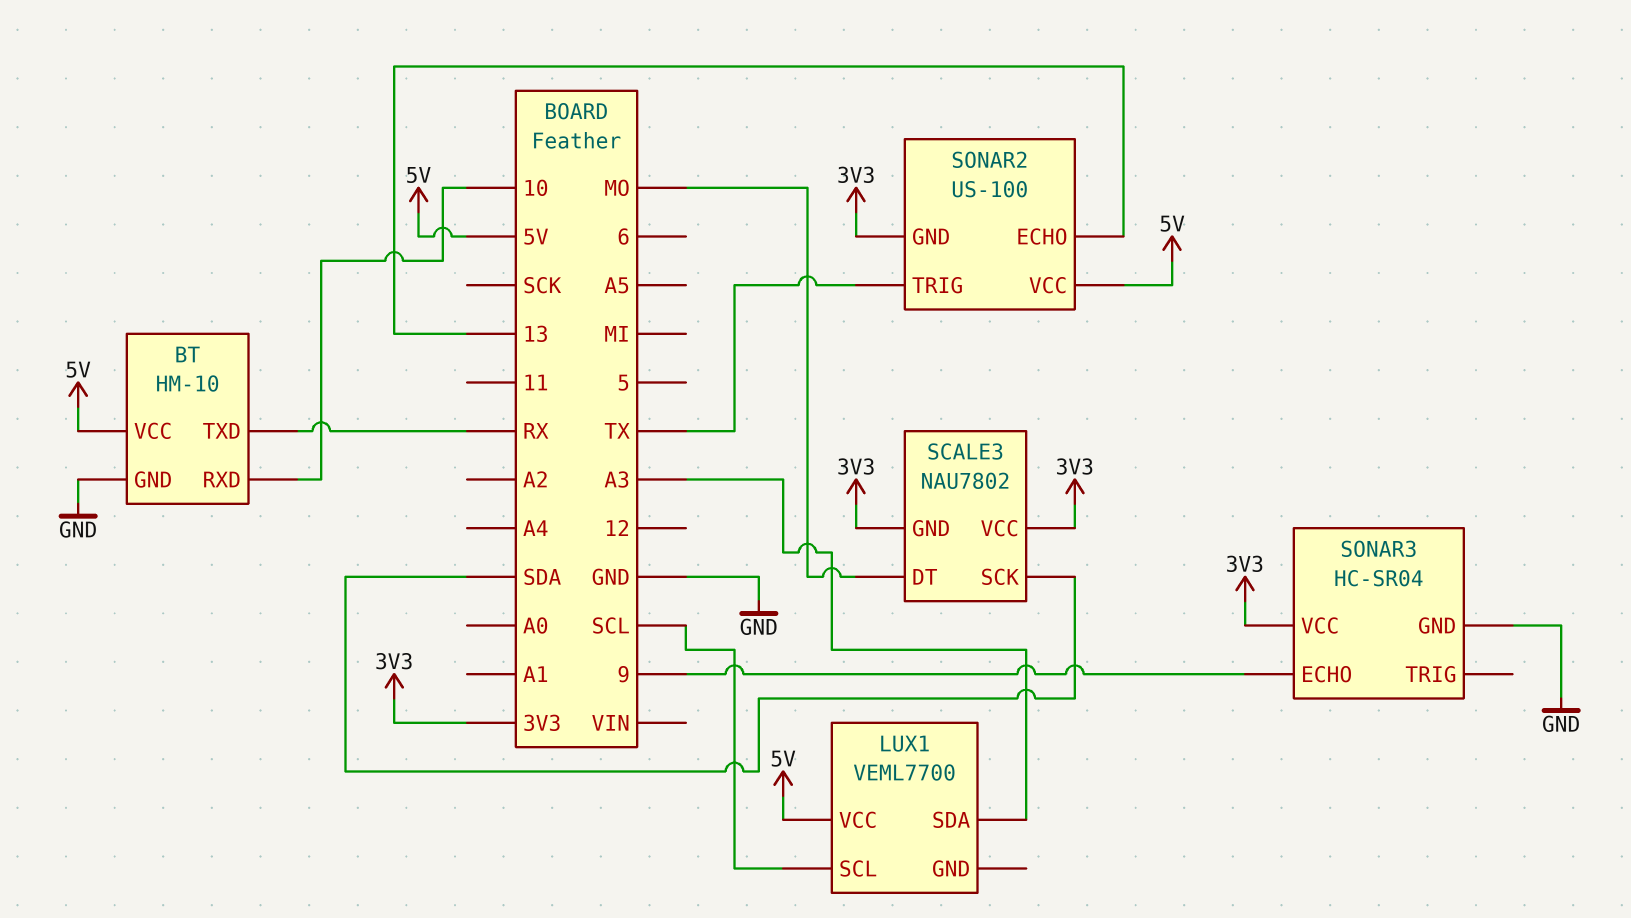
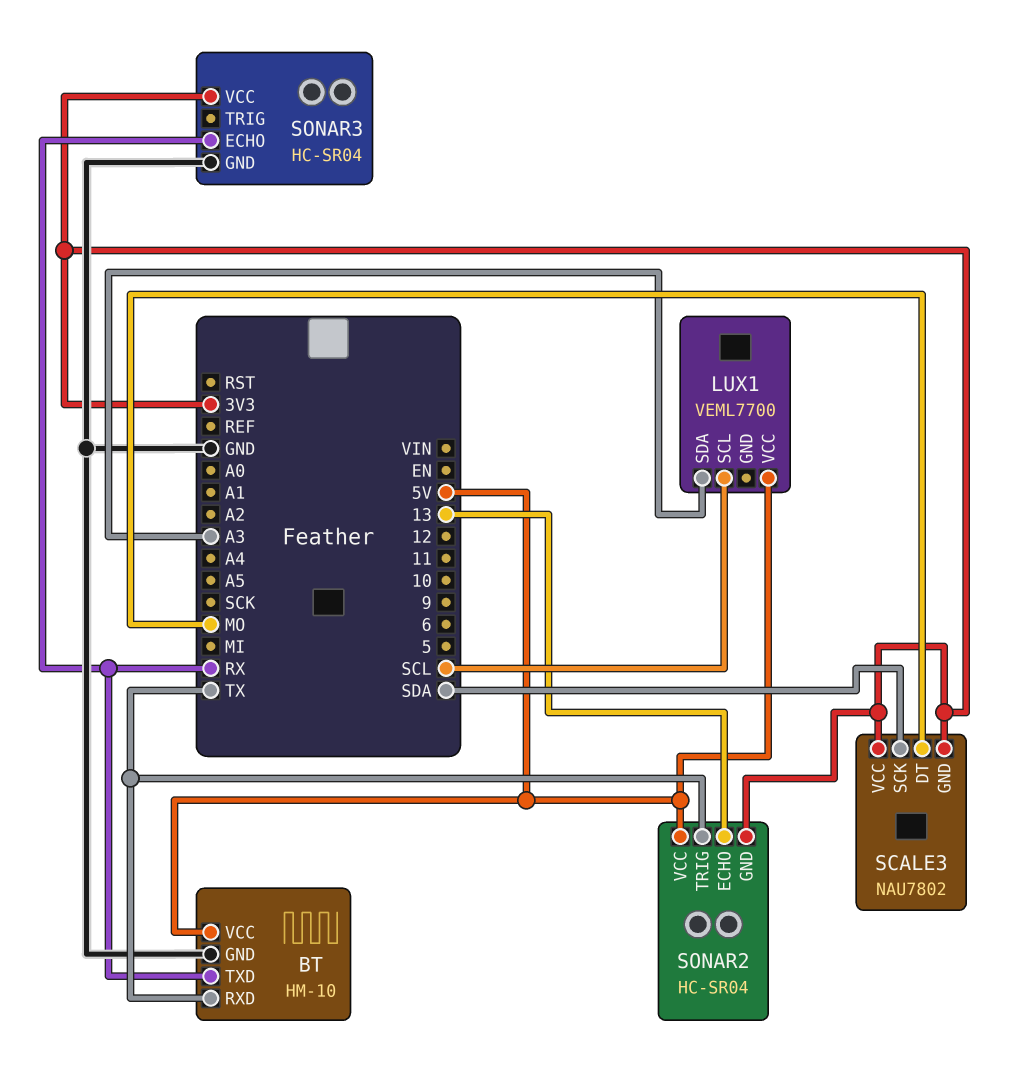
BT pin RXD: 10 -> TX
SONAR2: US-100 -> HC-SR04
SONAR3 pin ECHO: 9 -> RX

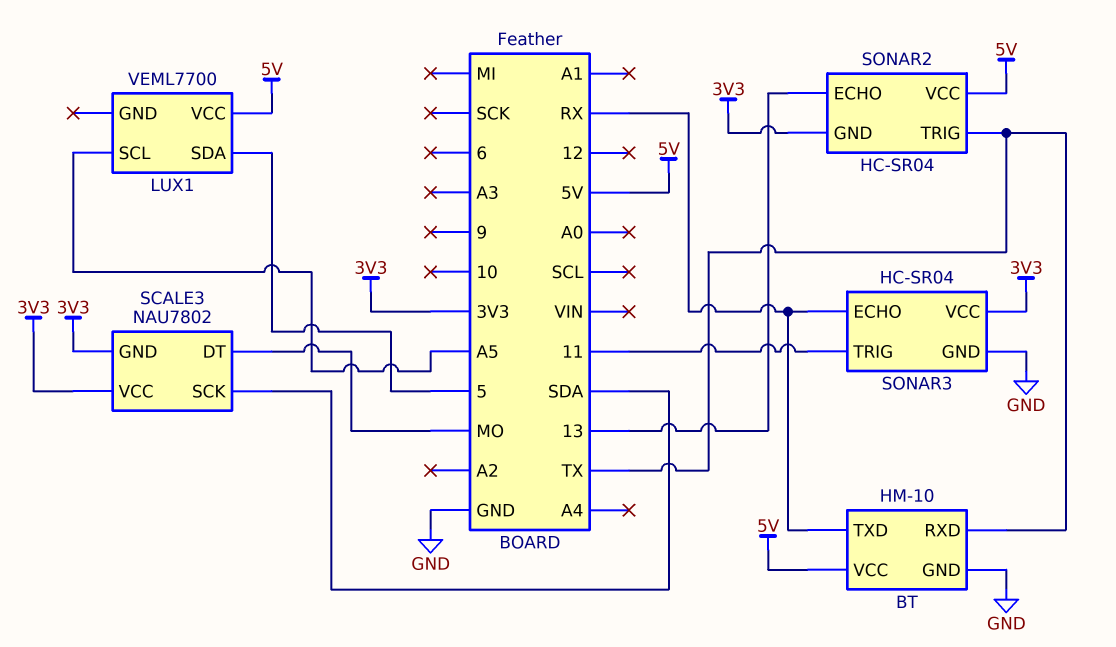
LUX1 pin SCL: SCL -> A5
LUX1 pin SDA: A3 -> 5
SONAR3 pin TRIG: none -> 11

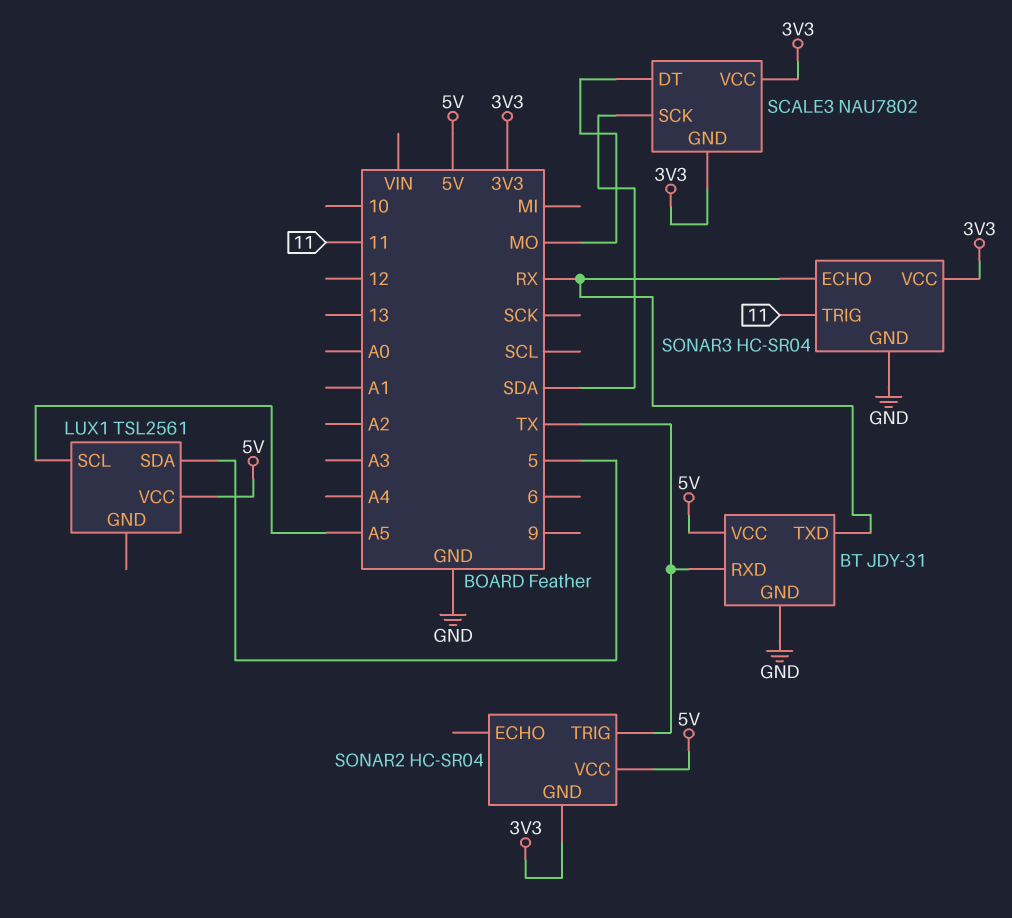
BT: HM-10 -> JDY-31
LUX1: VEML7700 -> TSL2561
SONAR2 pin ECHO: 13 -> none

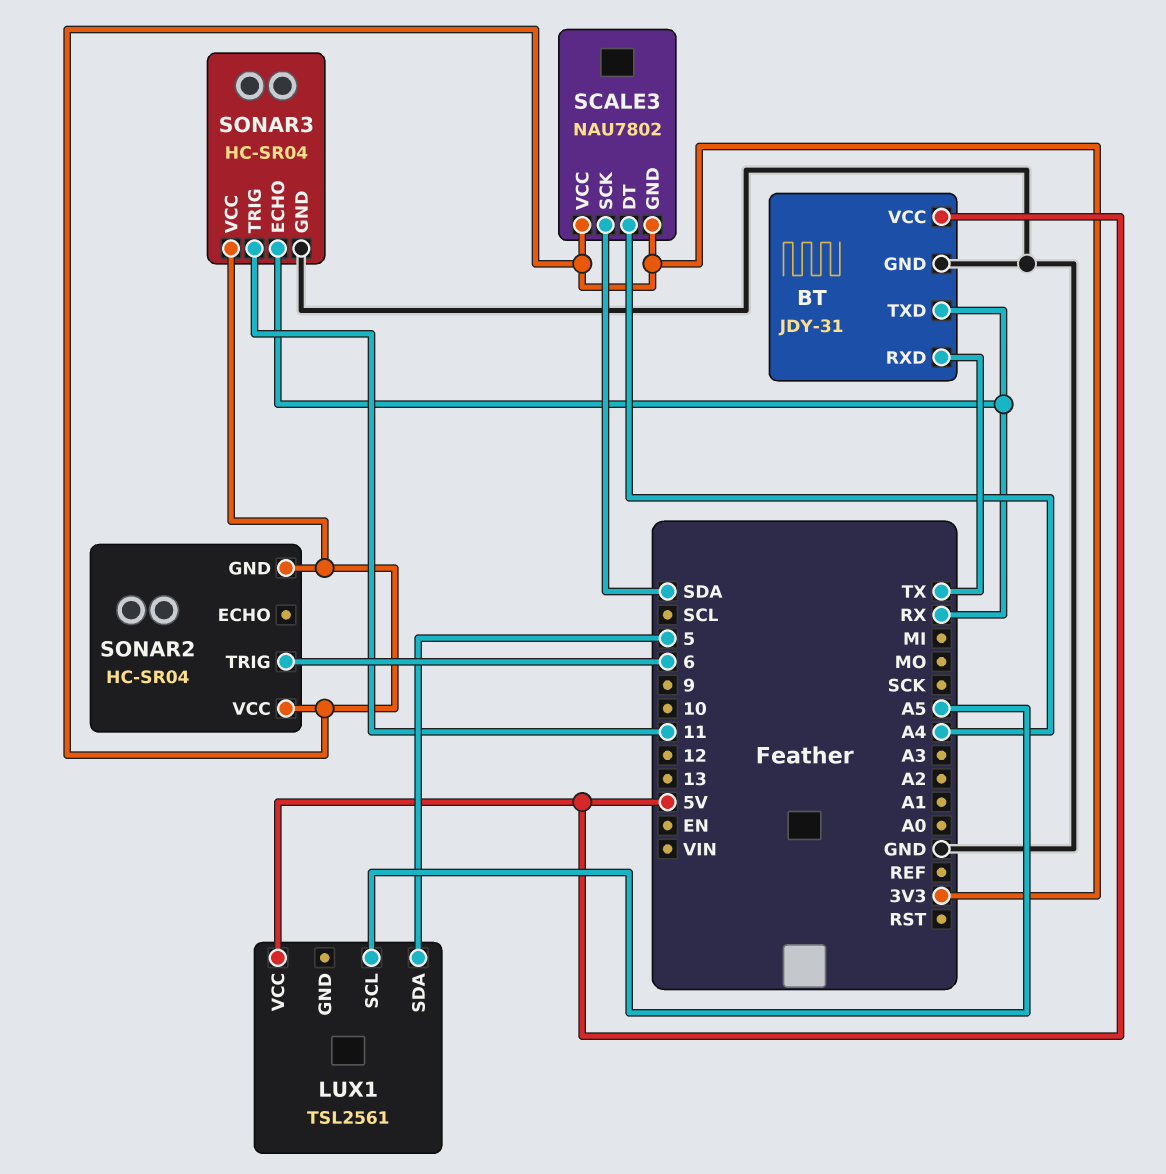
SCALE3 pin DT: MO -> A4
SONAR2 pin TRIG: TX -> 6
SONAR2 pin VCC: 5V -> 3V3

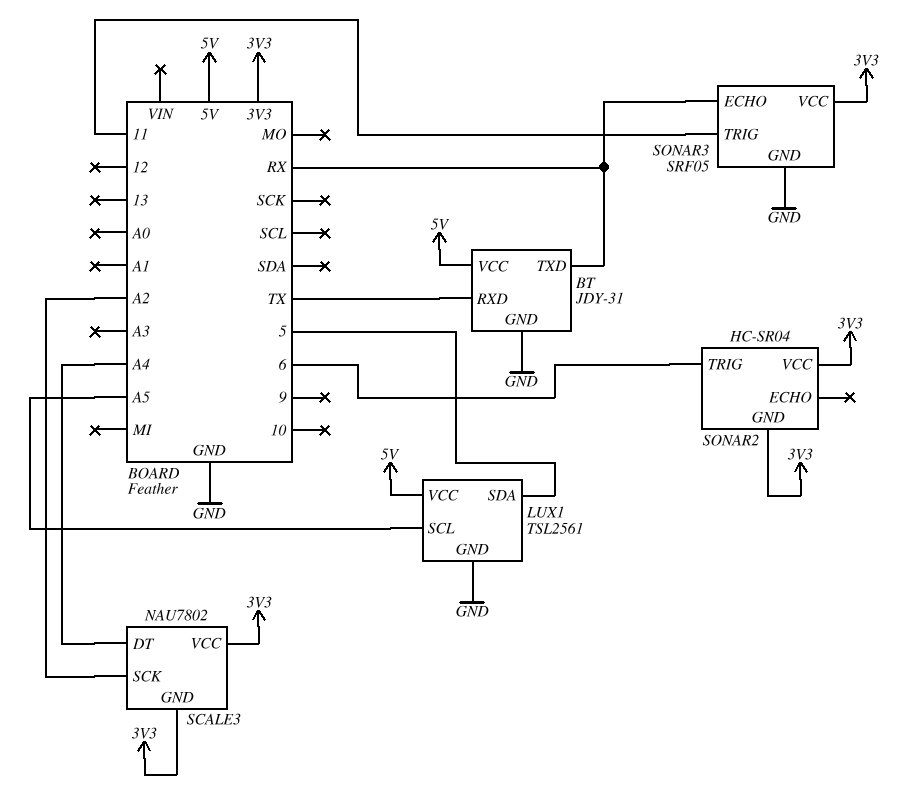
LUX1 pin GND: none -> GND
SCALE3 pin SCK: SDA -> A2
SONAR3: HC-SR04 -> SRF05

